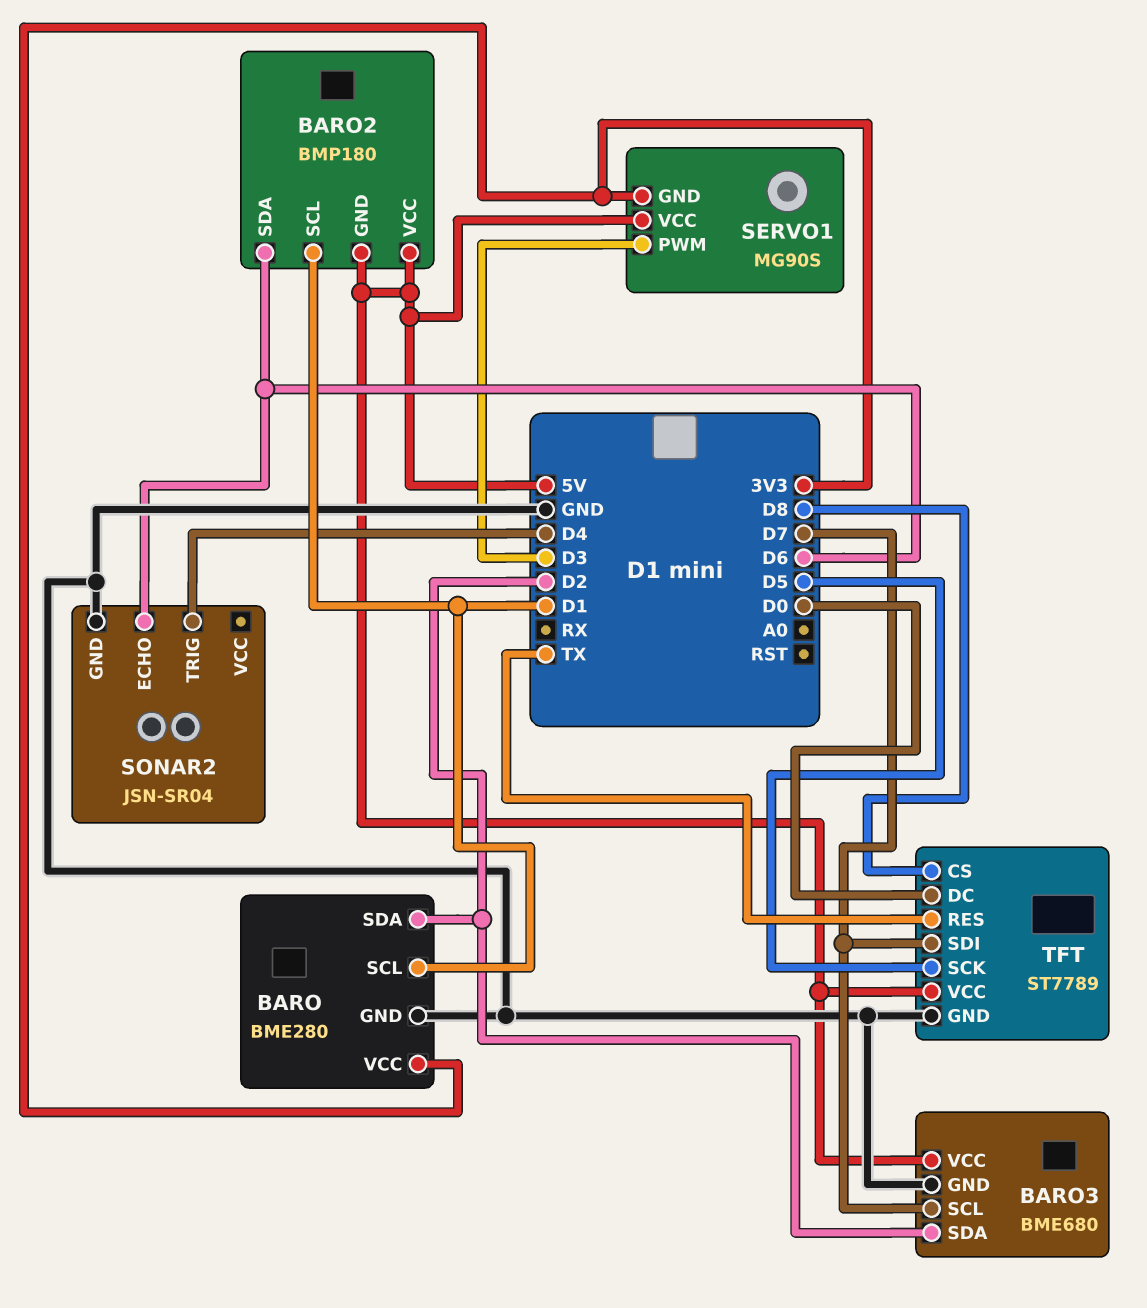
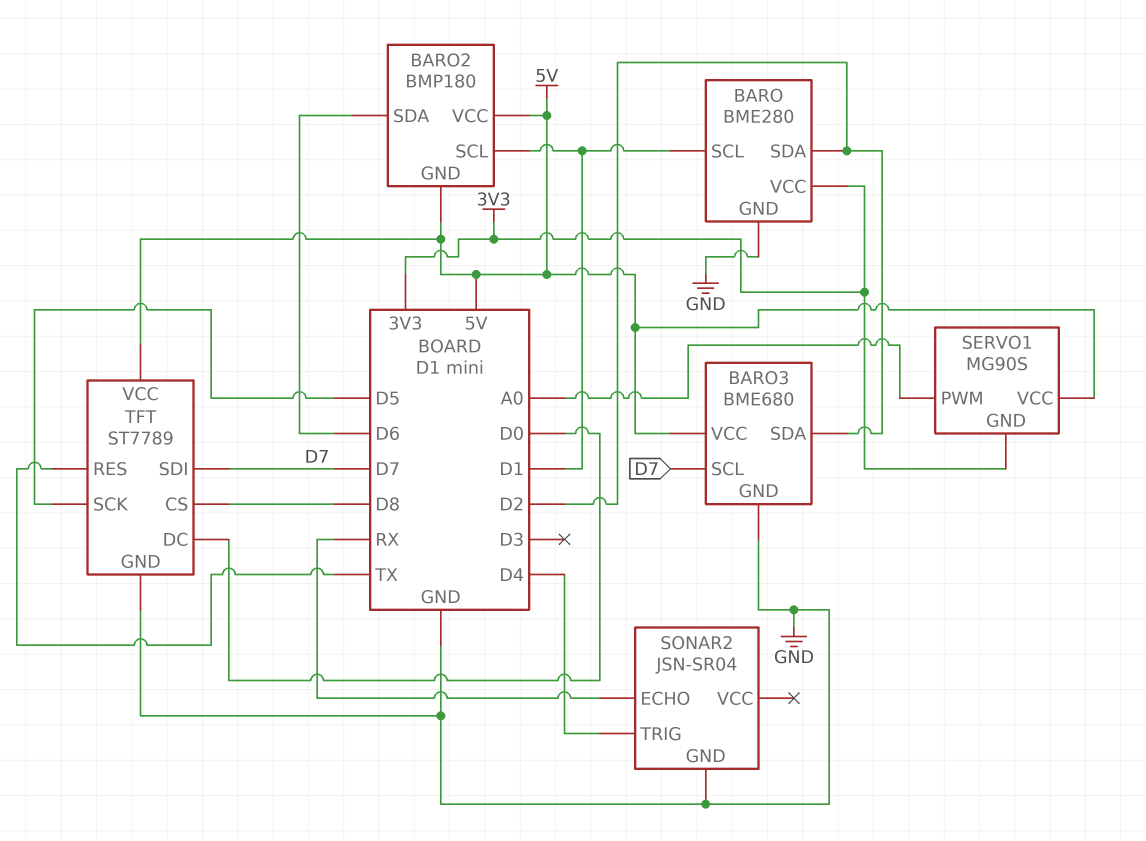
SERVO1 pin PWM: D3 -> A0
SONAR2 pin ECHO: D6 -> RX

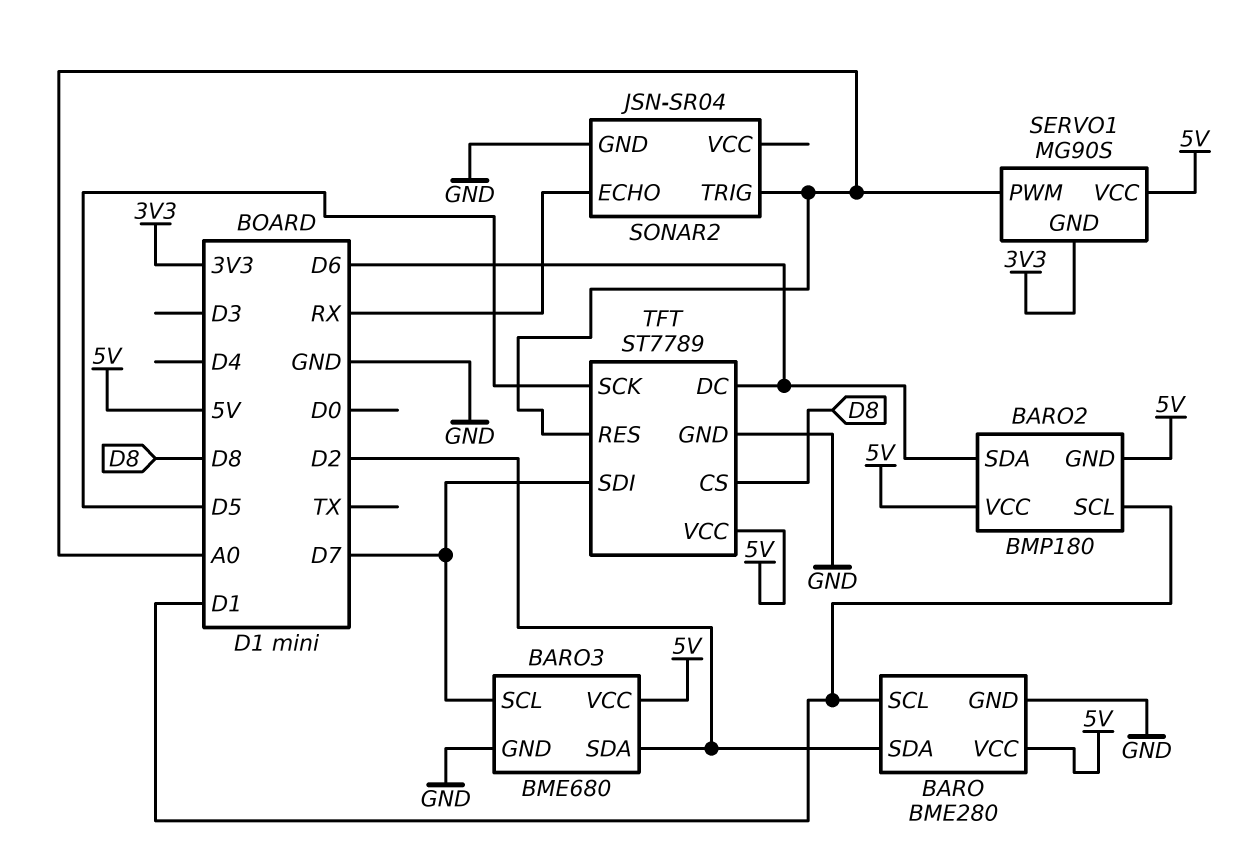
BARO pin VCC: 3V3 -> 5V
SONAR2 pin TRIG: D4 -> A0
TFT pin DC: D0 -> D6
TFT pin RES: TX -> A0

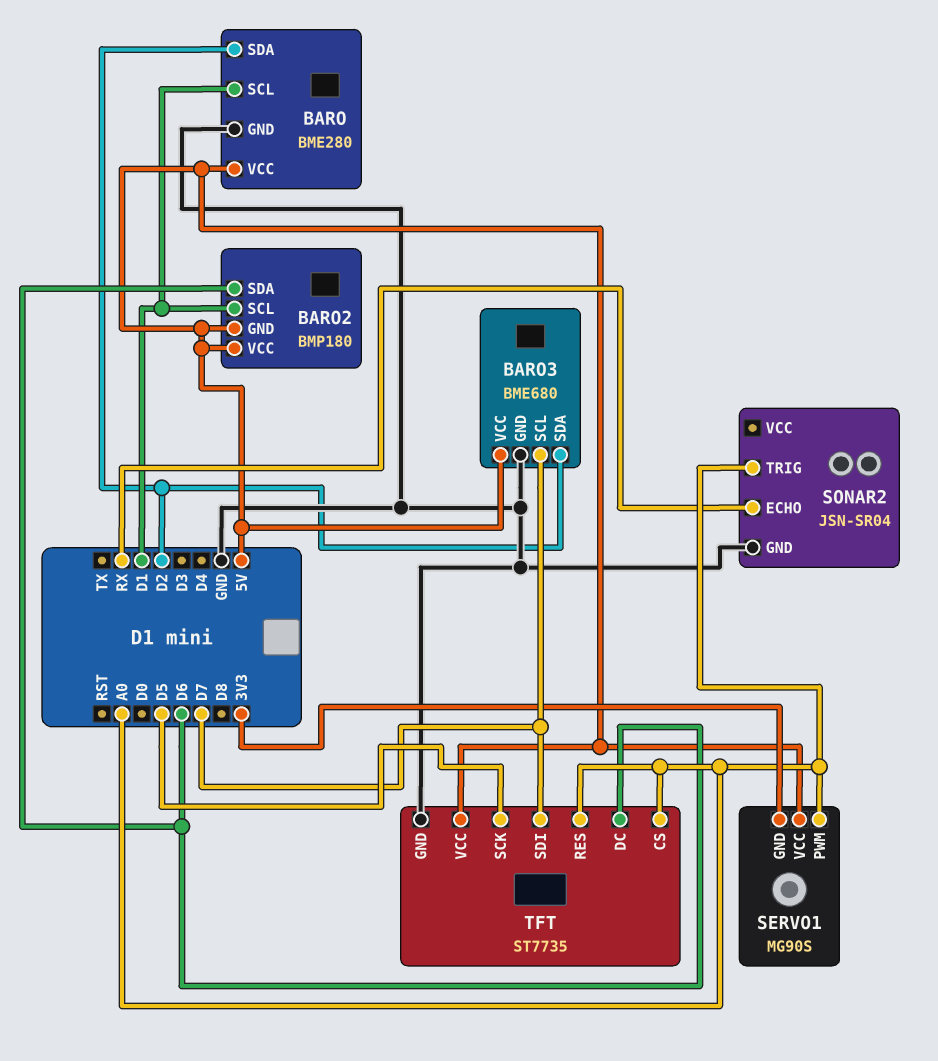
TFT: ST7789 -> ST7735
TFT pin CS: D8 -> A0

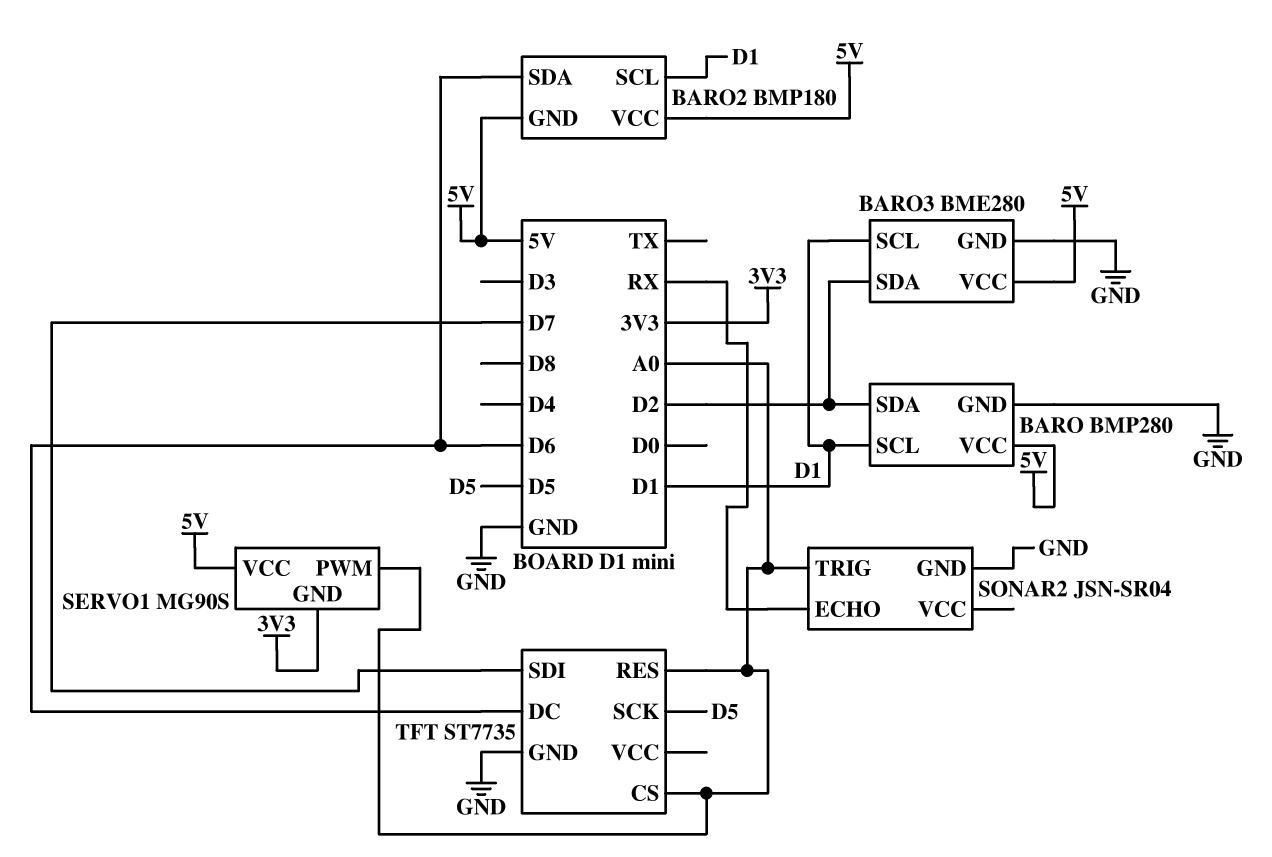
BARO: BME280 -> BMP280
BARO3: BME680 -> BME280
BARO3 pin SCL: D7 -> D1
TFT pin VCC: 5V -> none

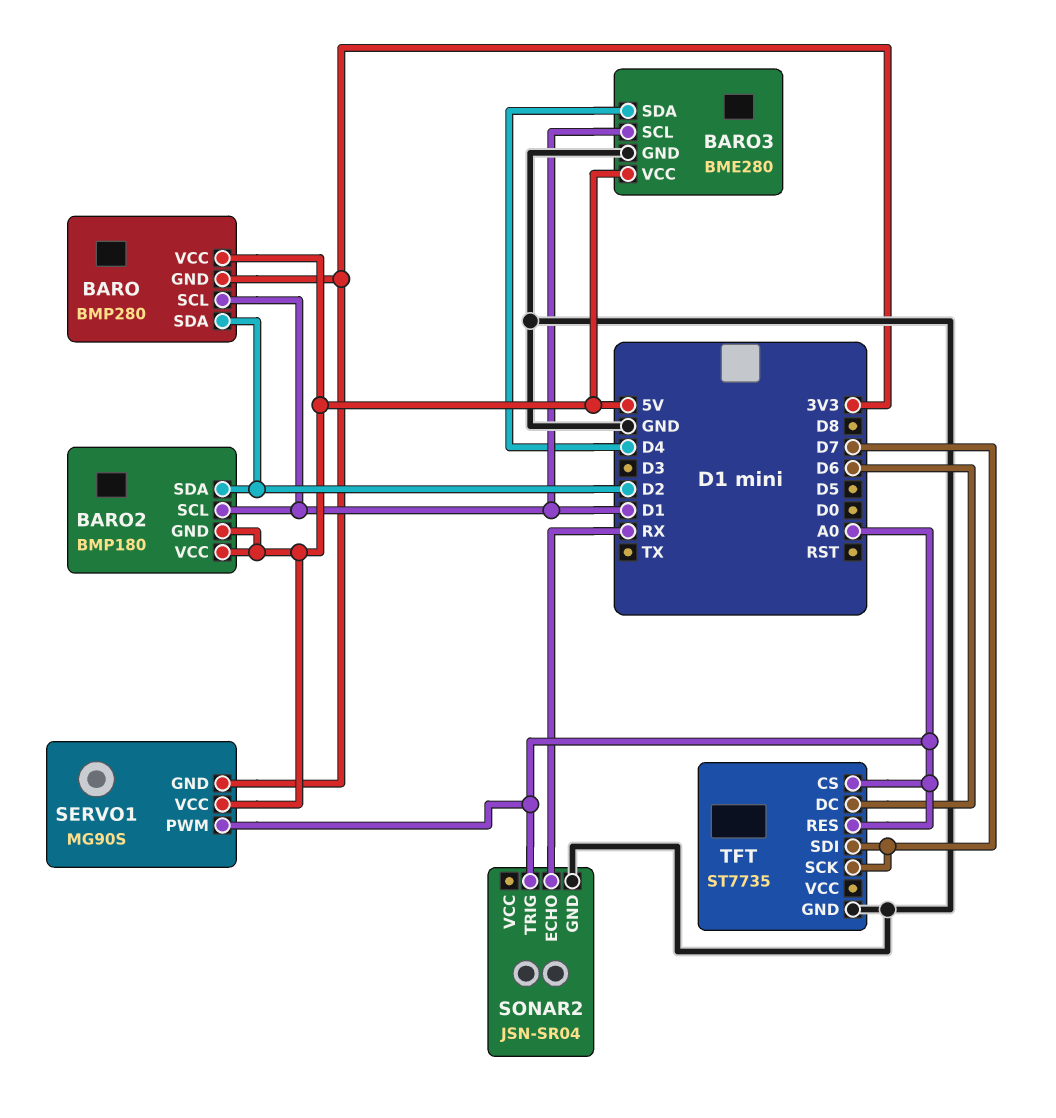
BARO pin GND: GND -> 3V3
BARO2 pin SDA: D6 -> D2
BARO3 pin SDA: D2 -> D4
TFT pin SCK: D5 -> D7

